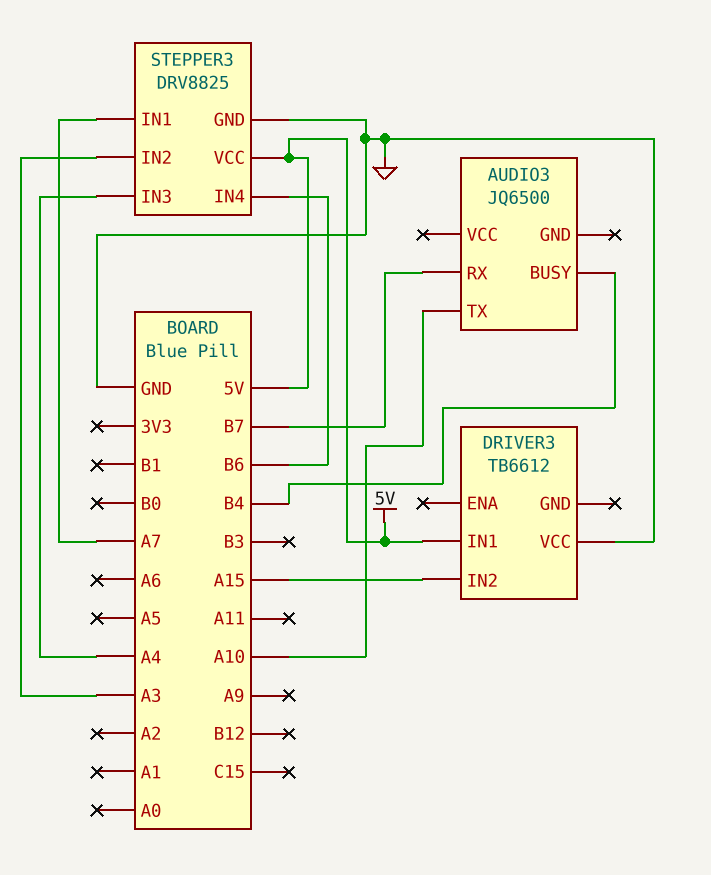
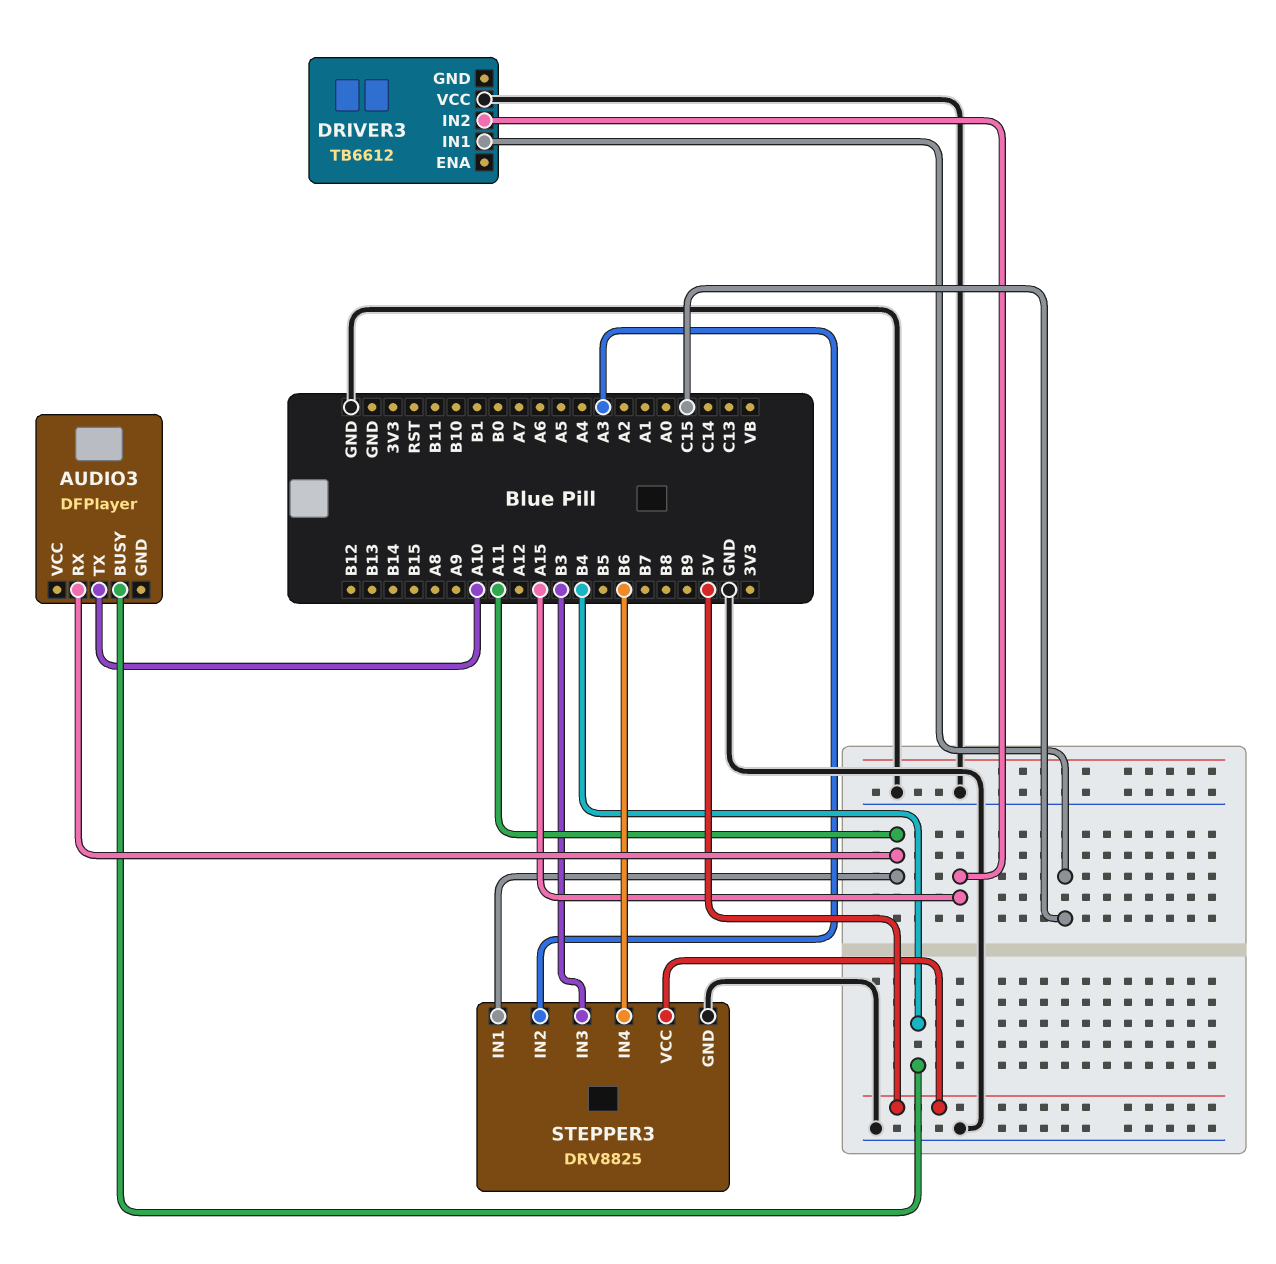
AUDIO3: JQ6500 -> DFPlayer
AUDIO3 pin RX: B7 -> A11
DRIVER3 pin IN1: 5V -> C15
STEPPER3 pin IN1: A7 -> A11
STEPPER3 pin IN3: A4 -> B3

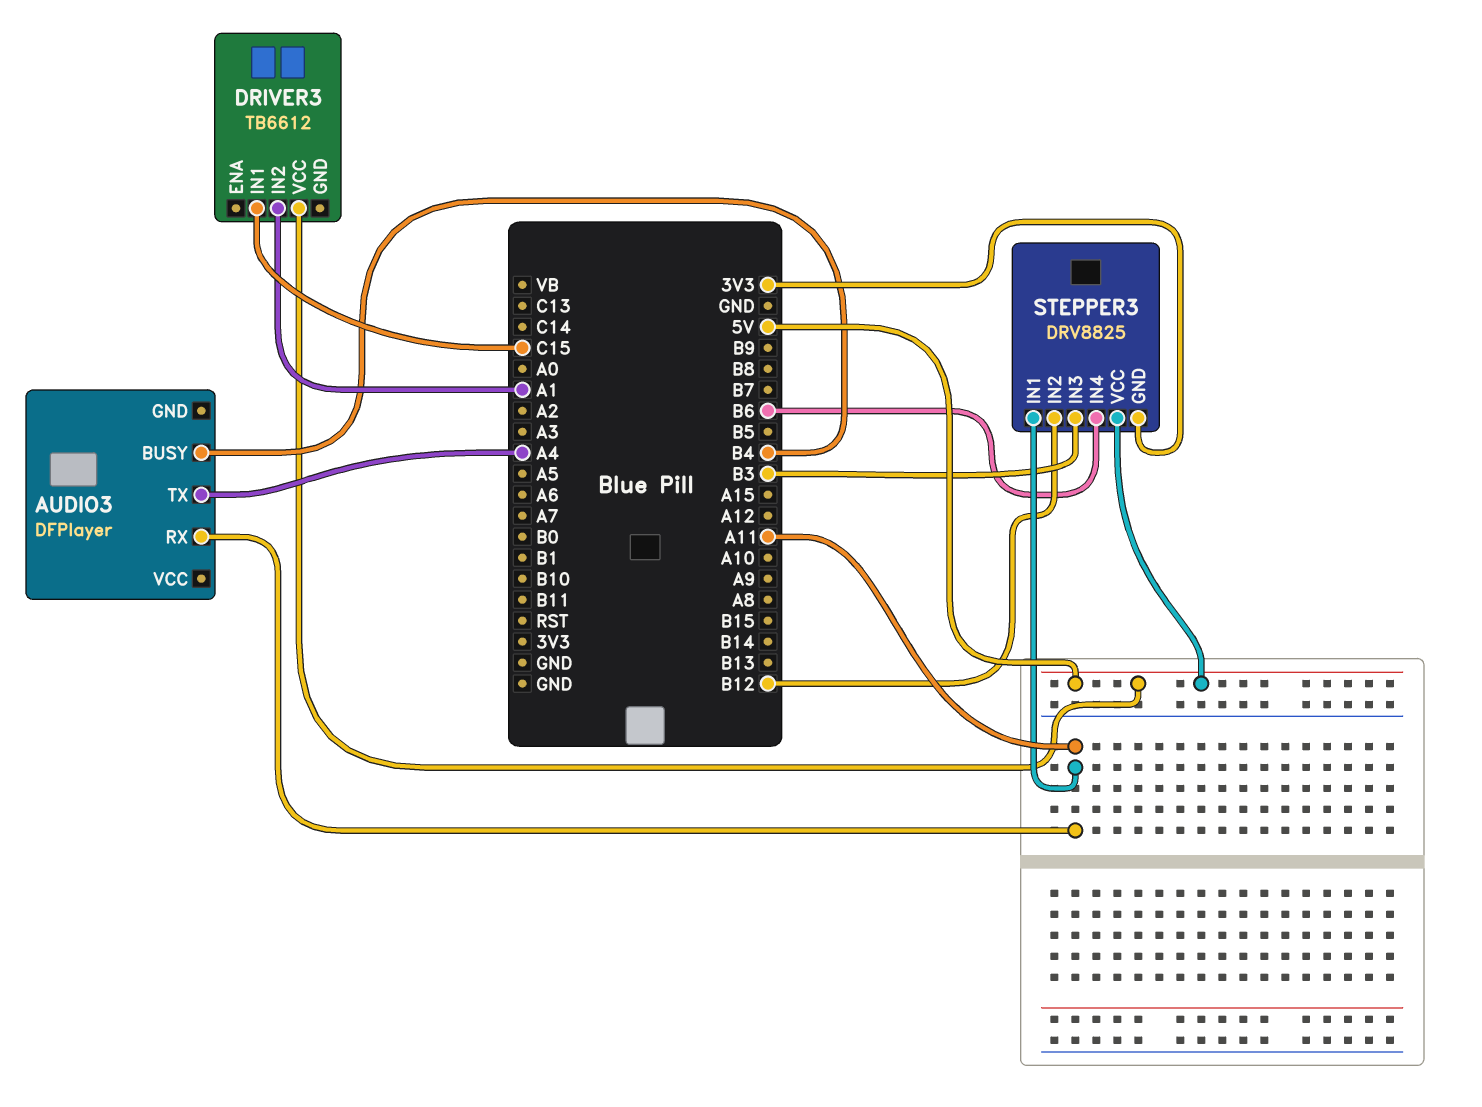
AUDIO3 pin TX: A10 -> A4
DRIVER3 pin IN2: A15 -> A1
DRIVER3 pin VCC: GND -> 5V
STEPPER3 pin GND: GND -> 3V3
STEPPER3 pin IN2: A3 -> B12

